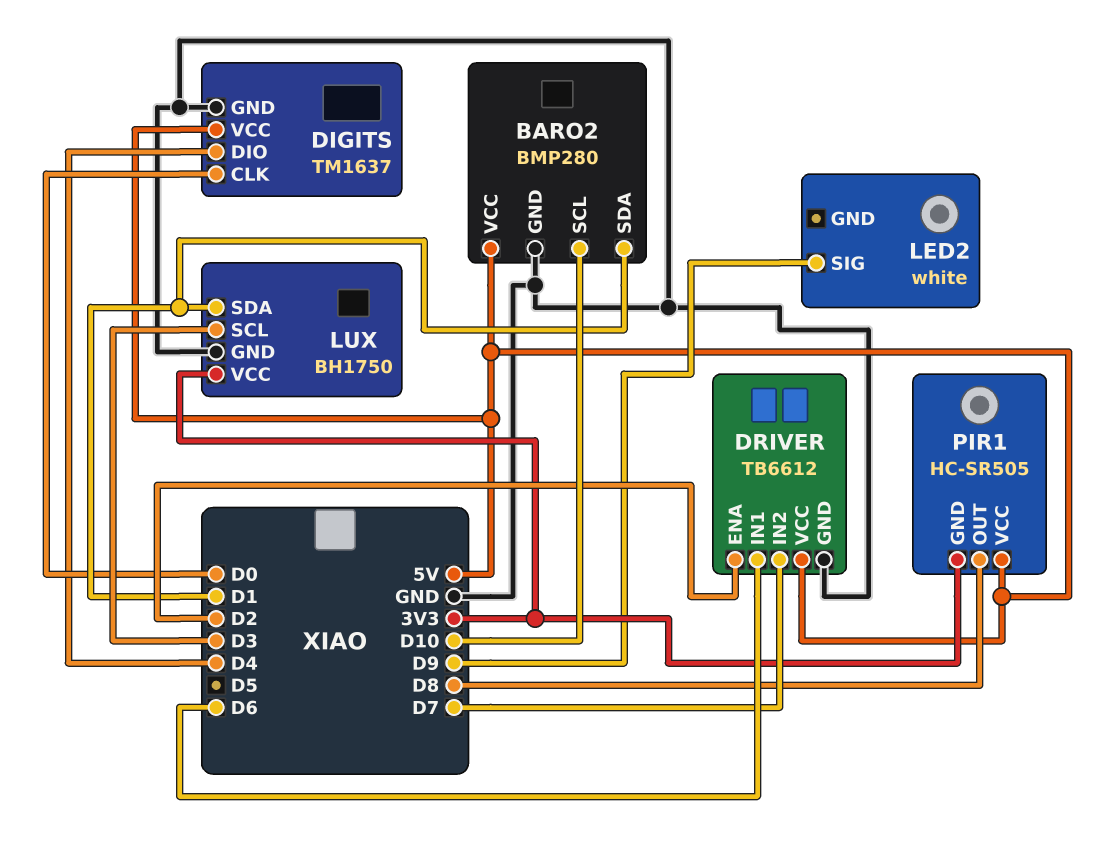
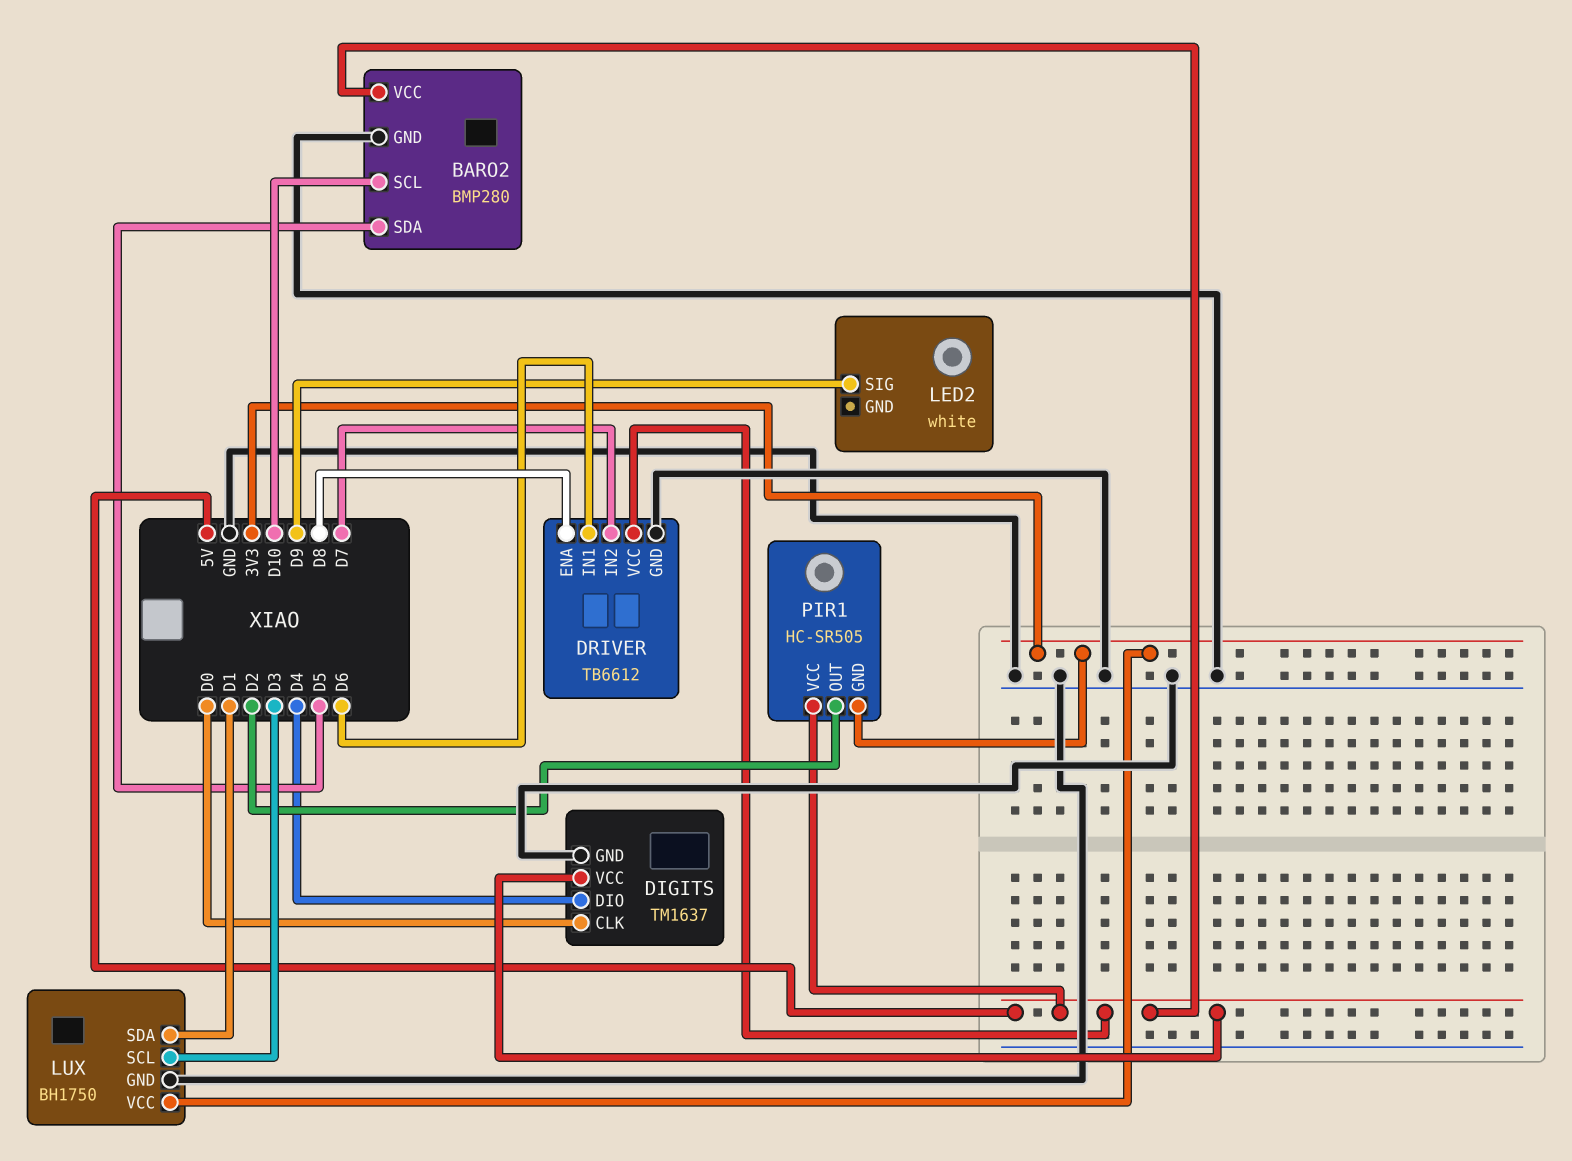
BARO2 pin SDA: D1 -> D5
DRIVER pin ENA: D2 -> D8
PIR1 pin OUT: D8 -> D2

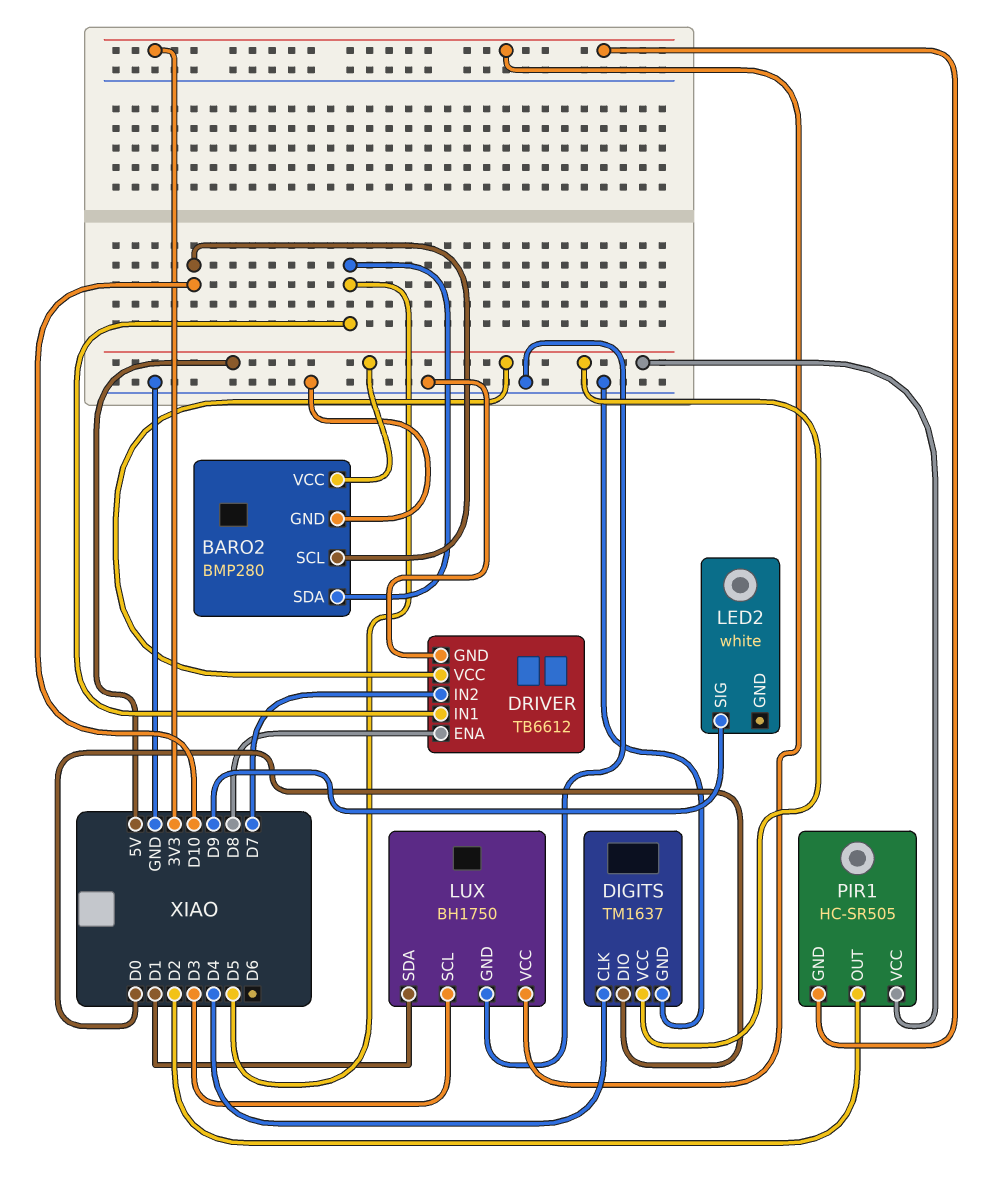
DIGITS pin CLK: D0 -> D4
DIGITS pin DIO: D4 -> D0
DRIVER pin IN1: D6 -> D5

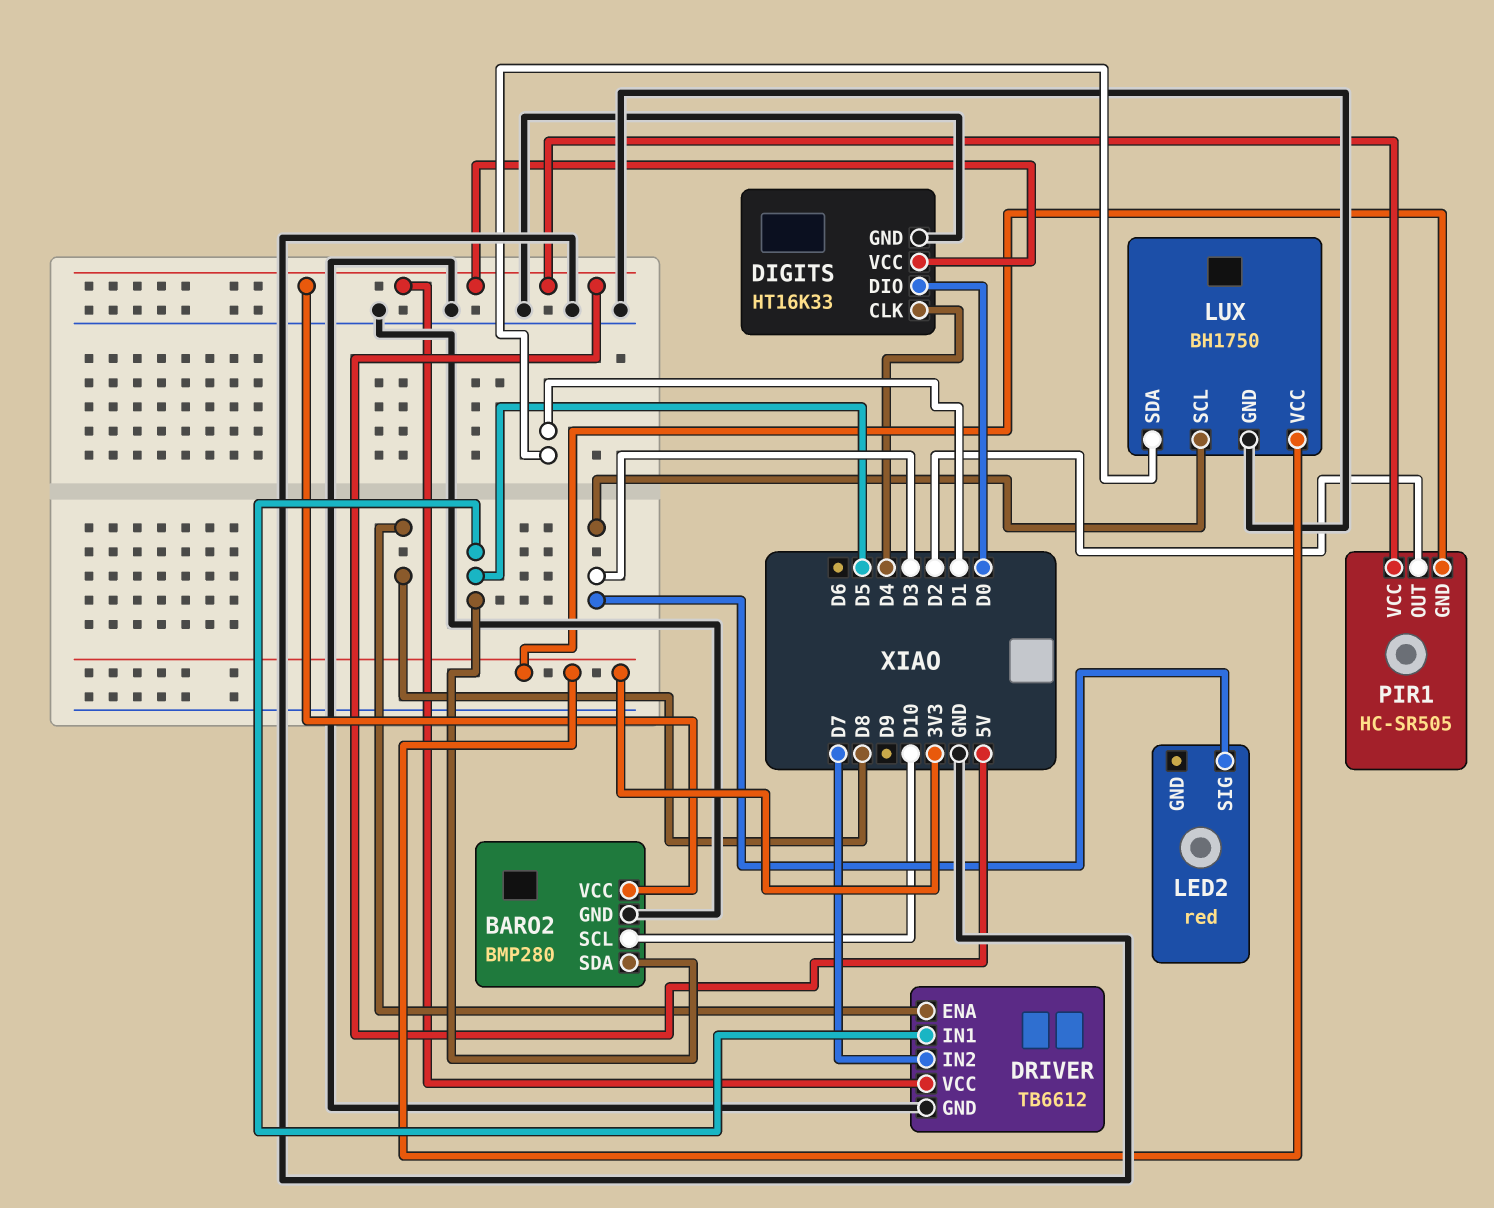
DIGITS: TM1637 -> HT16K33
LED2: white -> red
LED2 pin SIG: D9 -> D3

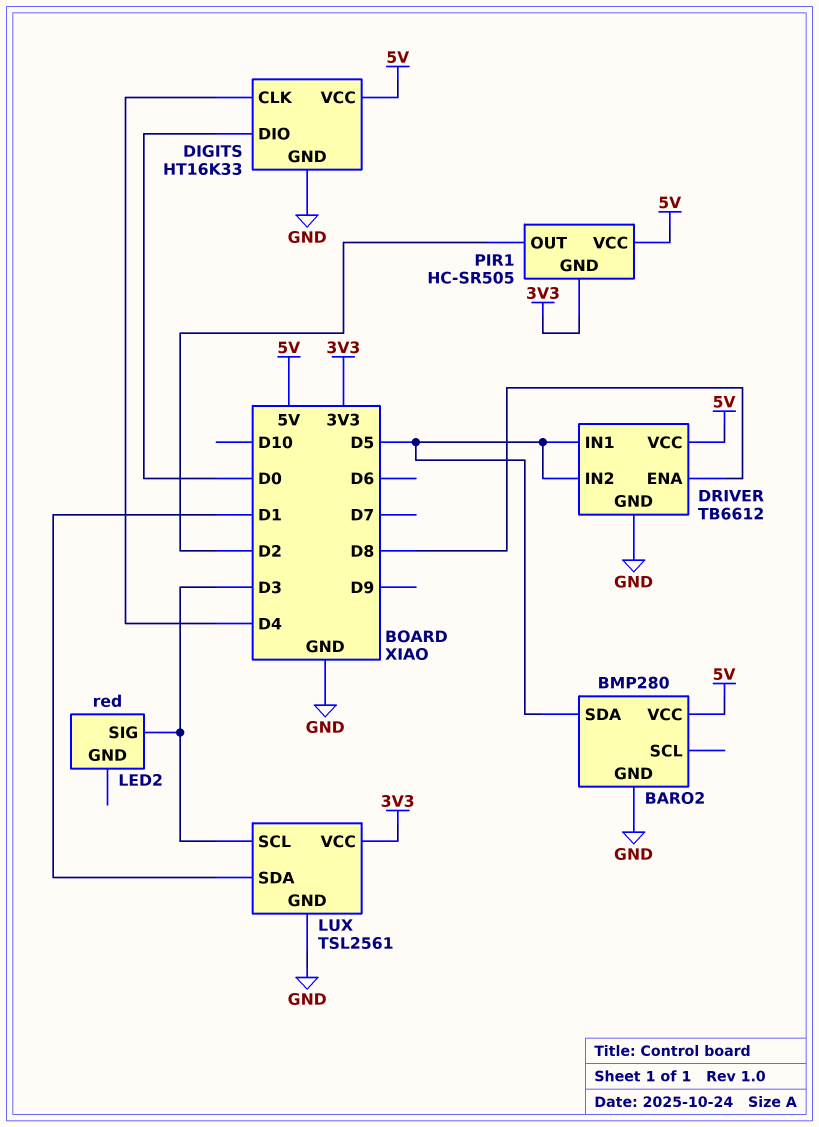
BARO2 pin SCL: D10 -> none
DRIVER pin IN2: D7 -> D5
LUX: BH1750 -> TSL2561

